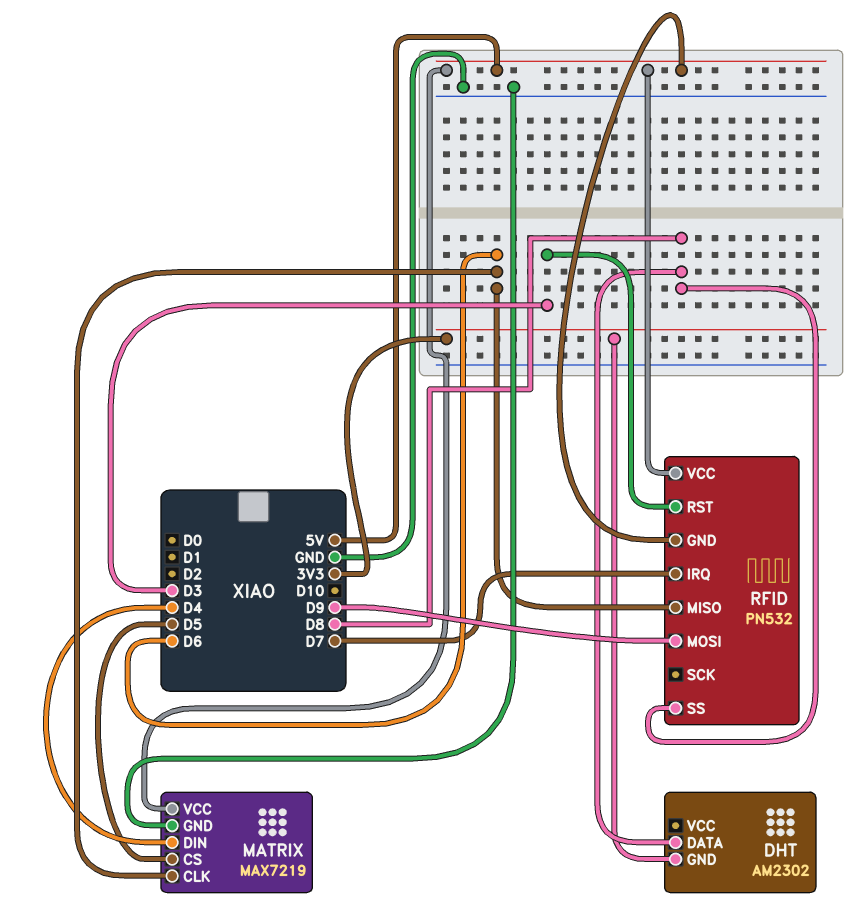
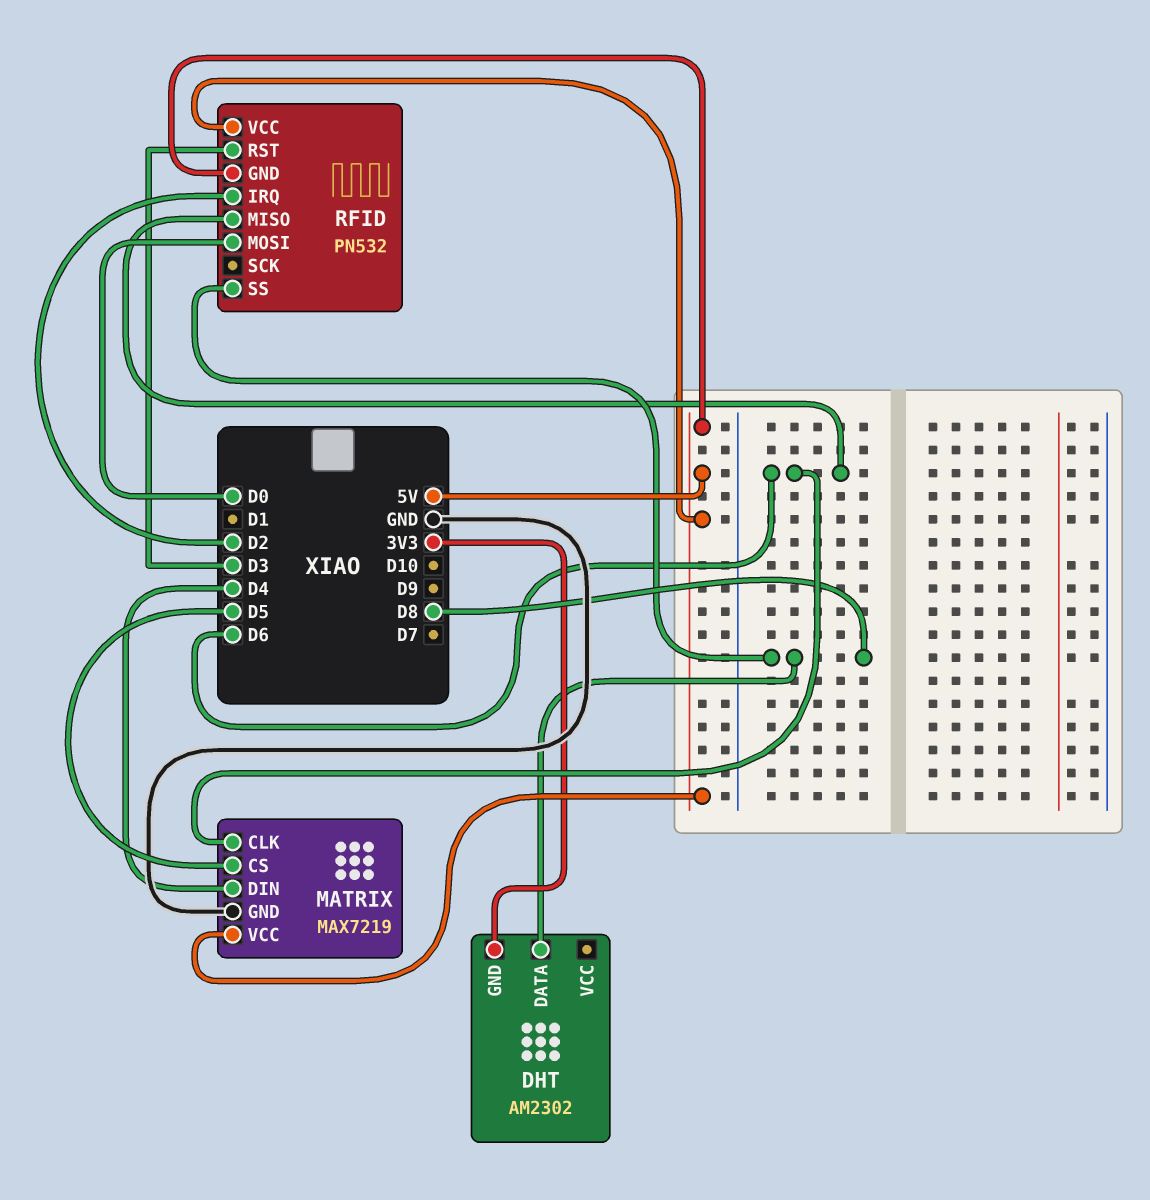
RFID pin IRQ: D7 -> D2
RFID pin MOSI: D9 -> D0

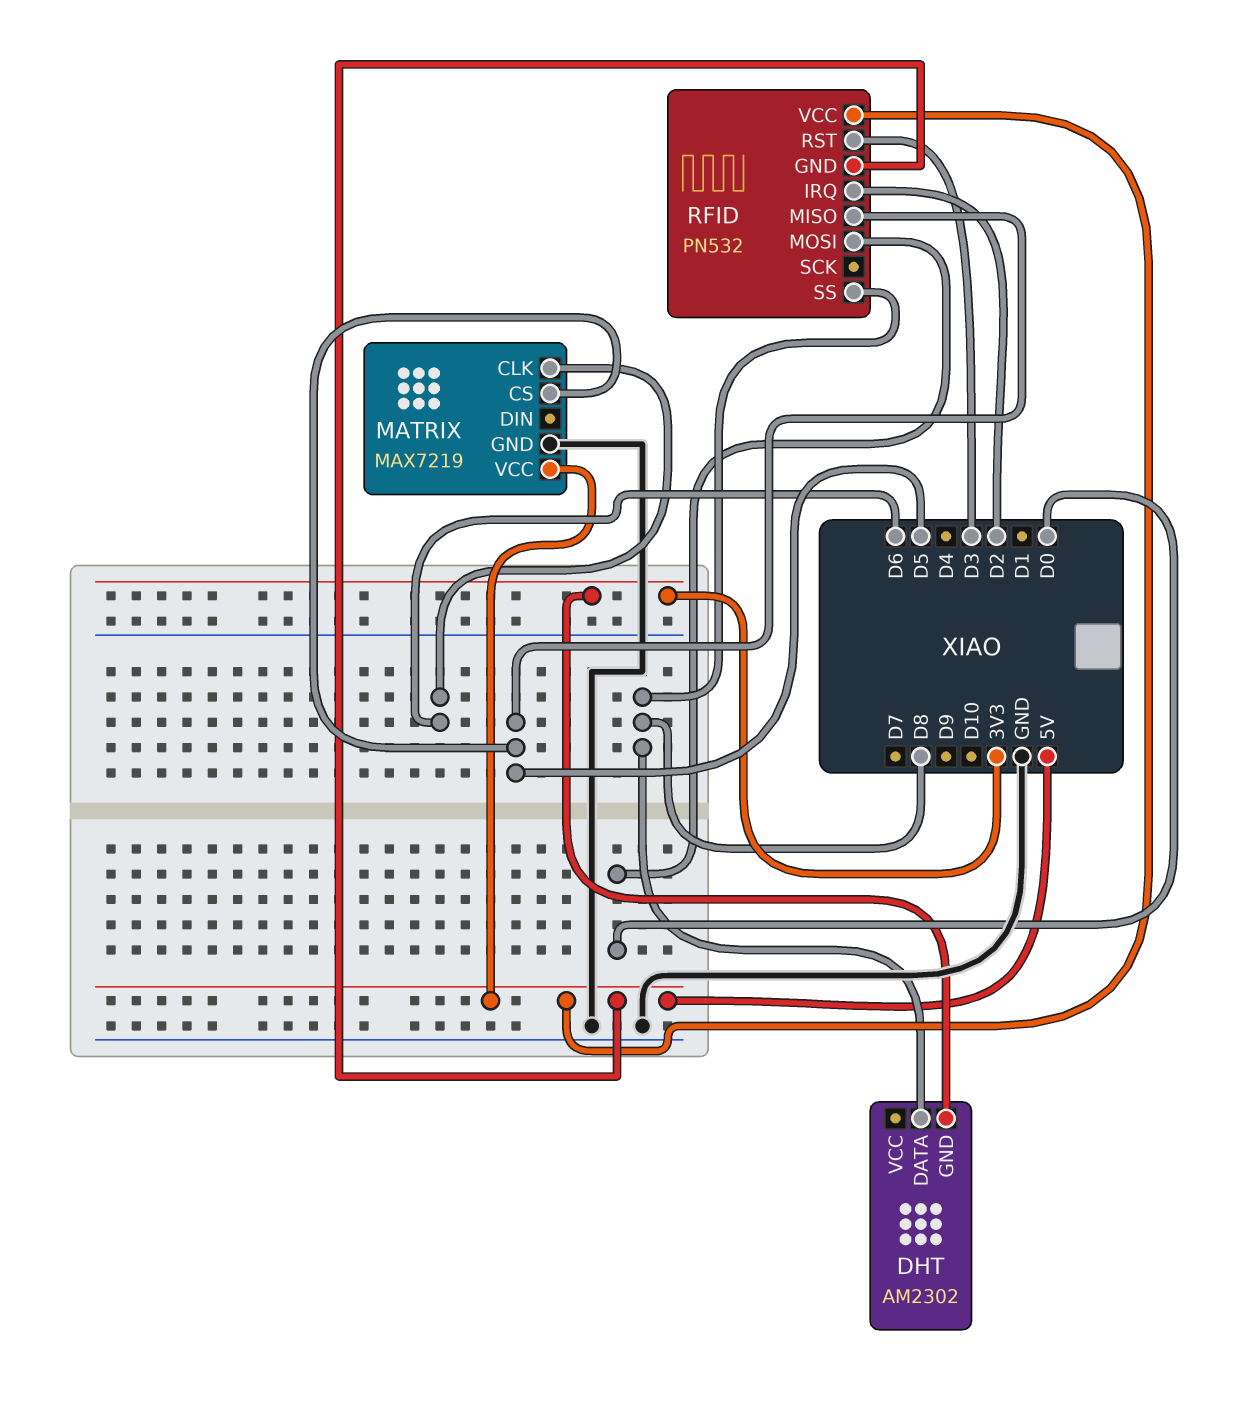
MATRIX pin DIN: D4 -> none
RFID pin MISO: D6 -> D5

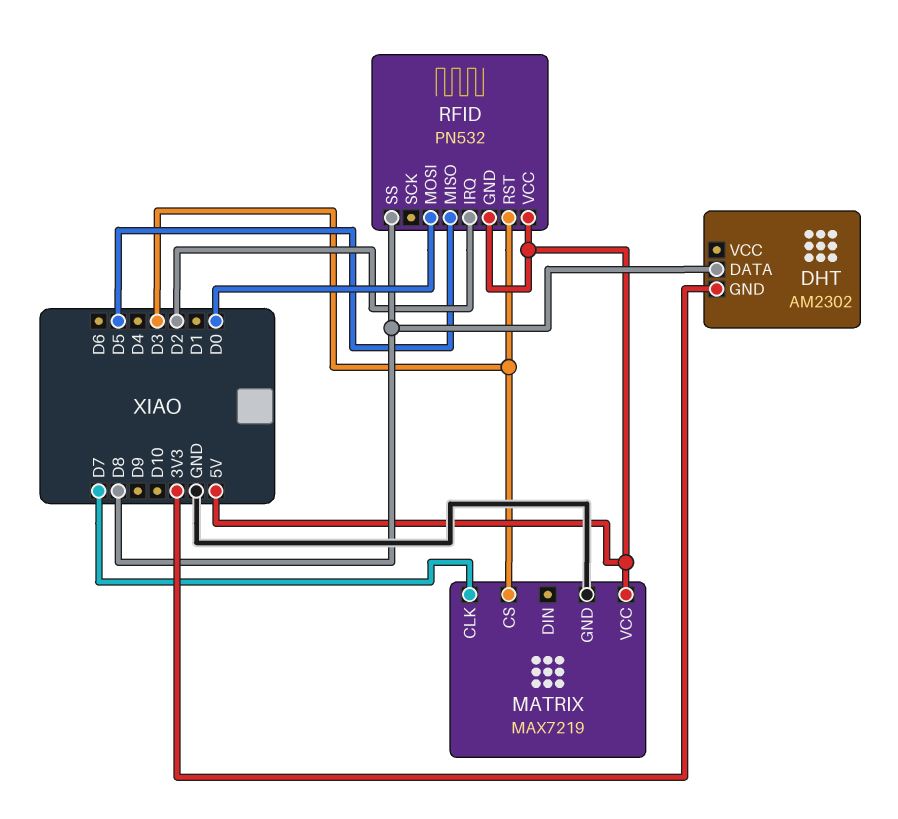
MATRIX pin CLK: D6 -> D7
MATRIX pin CS: D5 -> D3

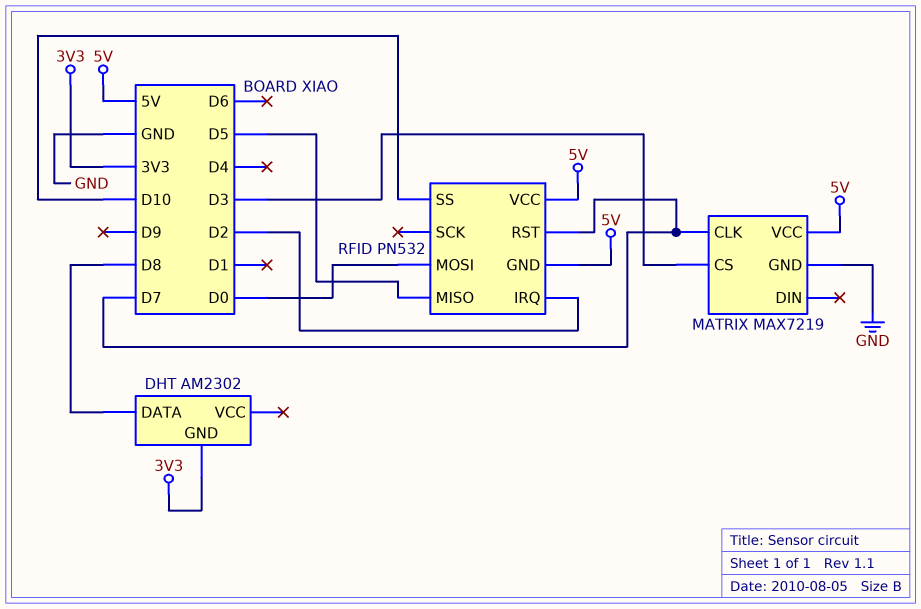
RFID pin RST: D3 -> D7
RFID pin SS: D8 -> D10

